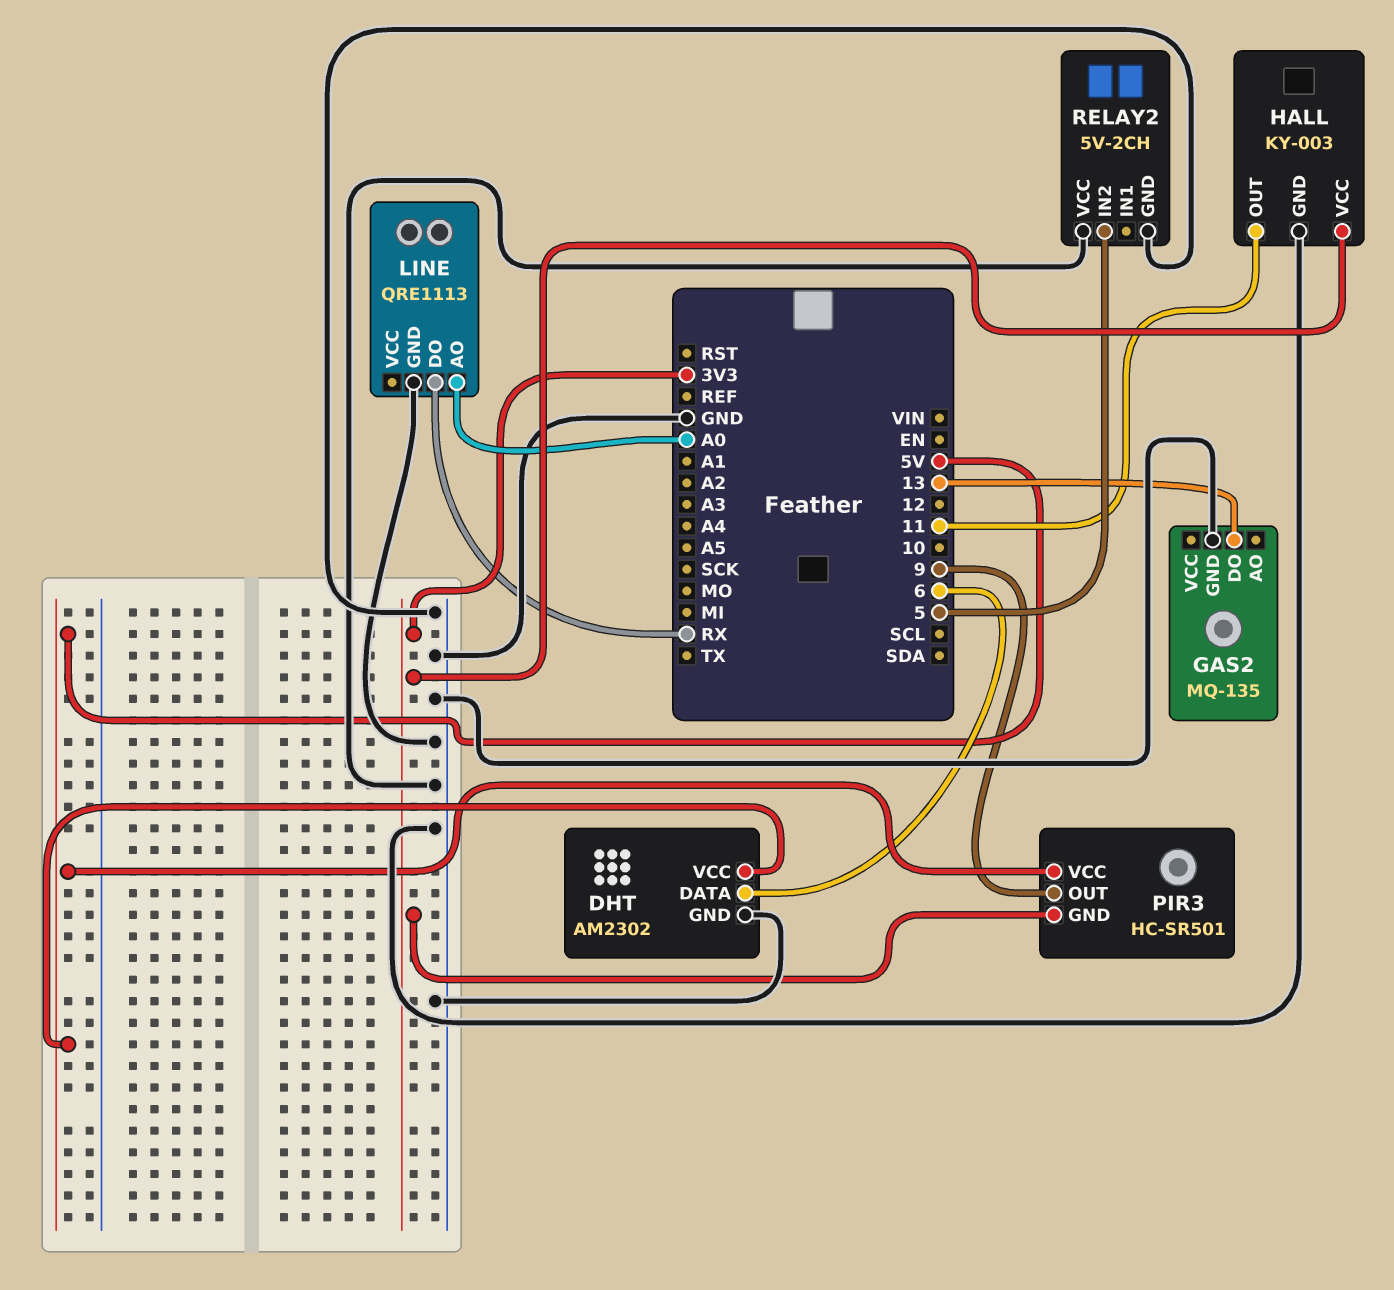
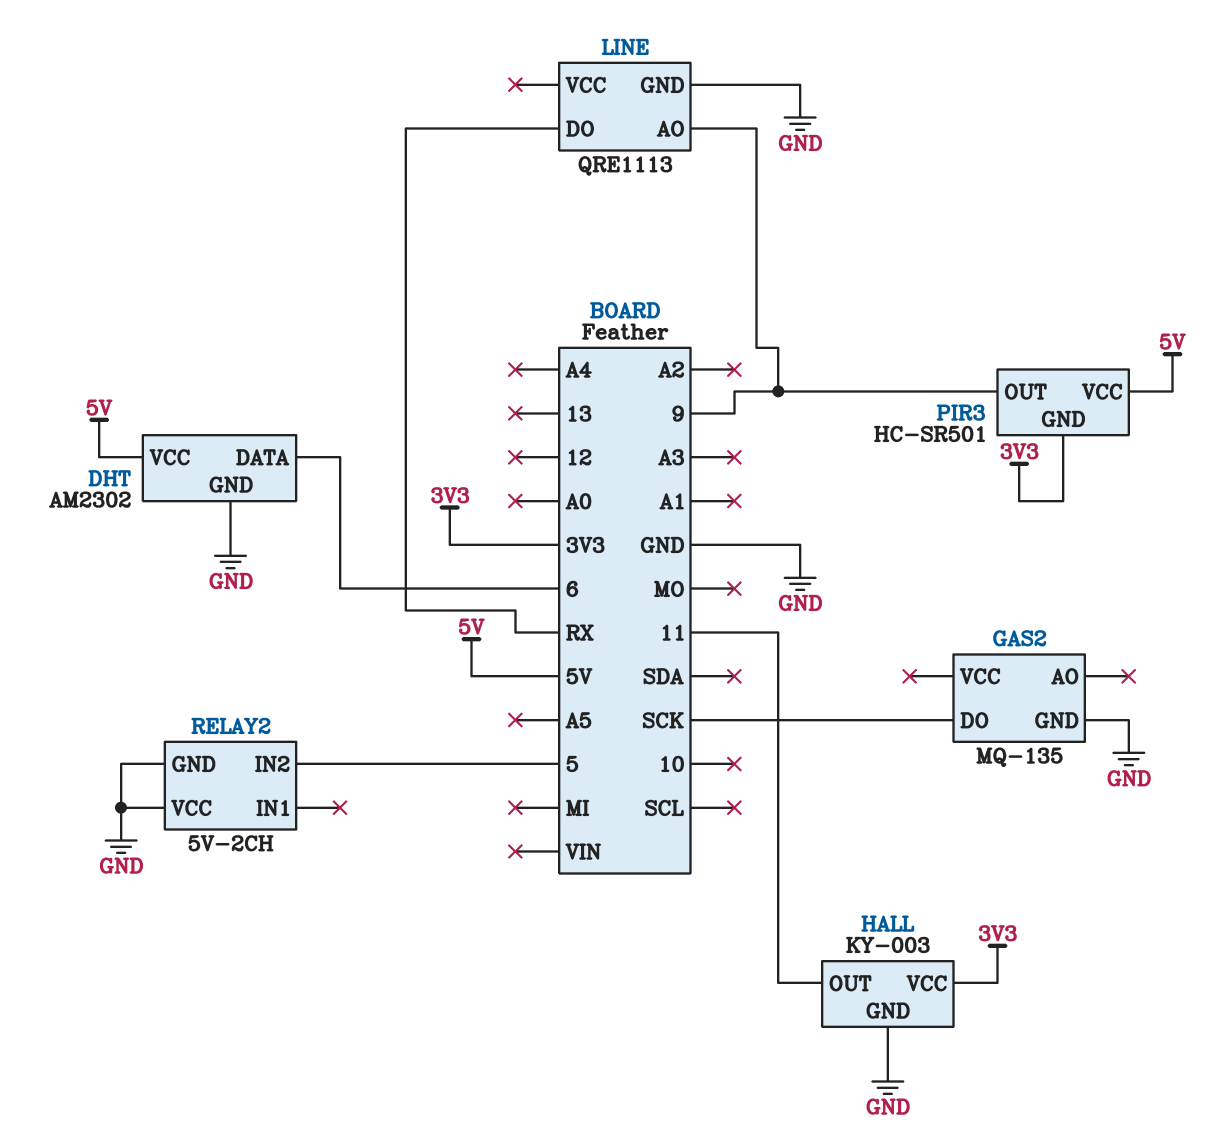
GAS2 pin DO: 13 -> SCK
LINE pin AO: A0 -> 9

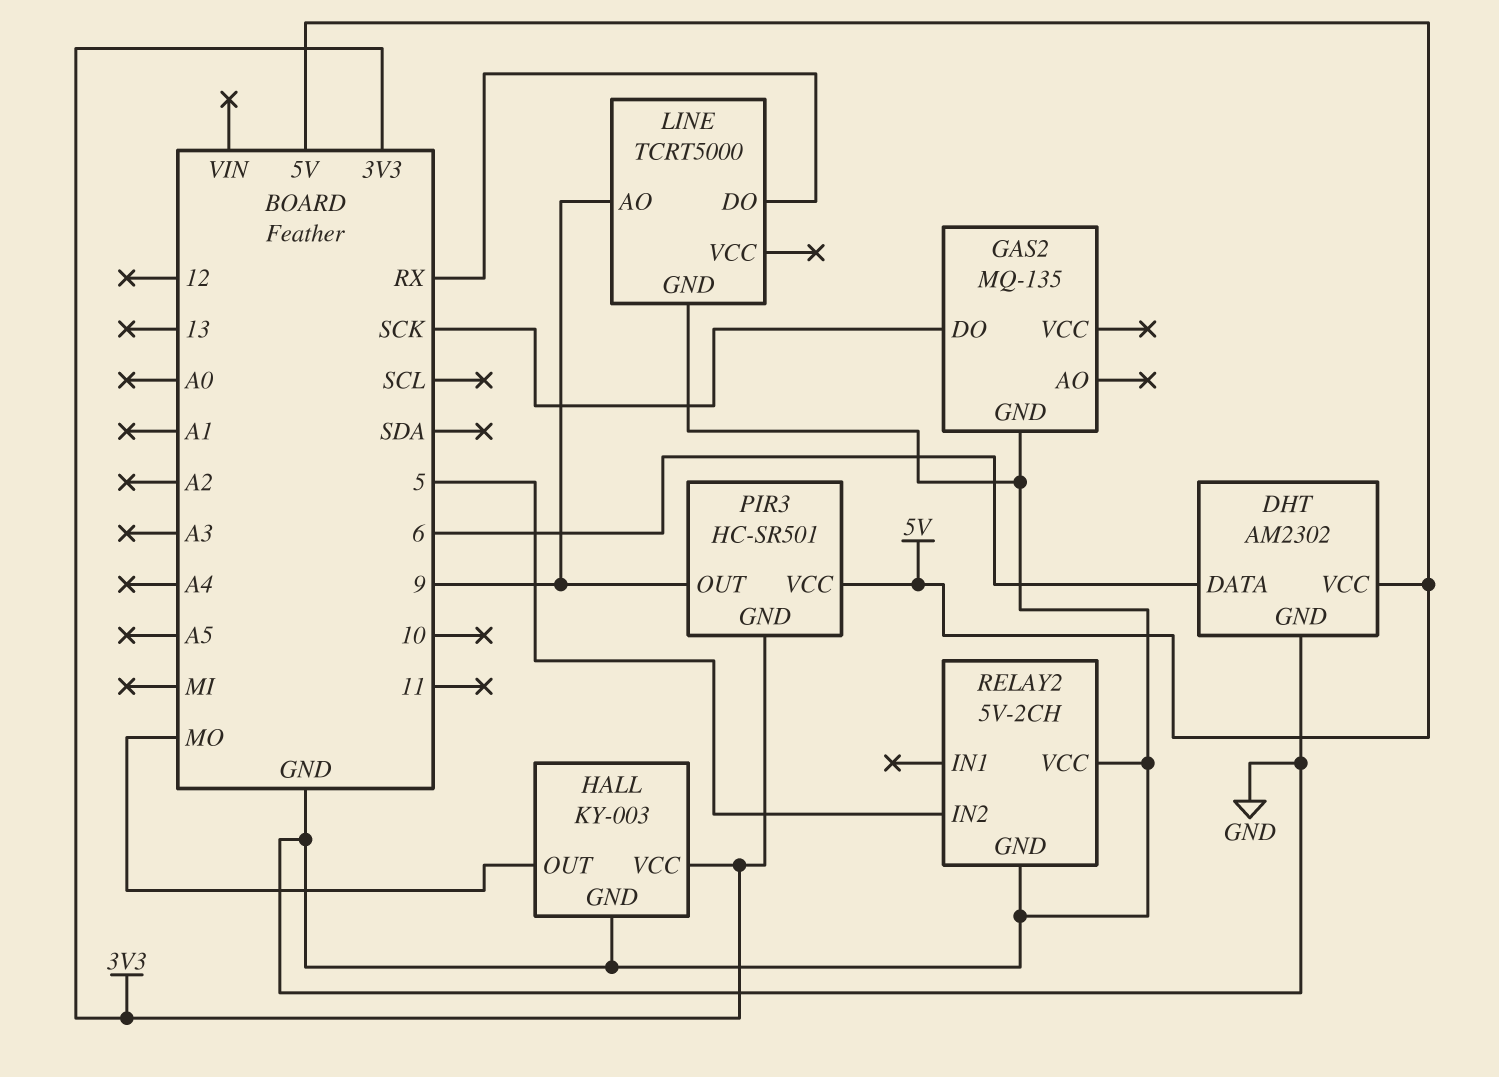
HALL pin OUT: 11 -> MO
LINE: QRE1113 -> TCRT5000

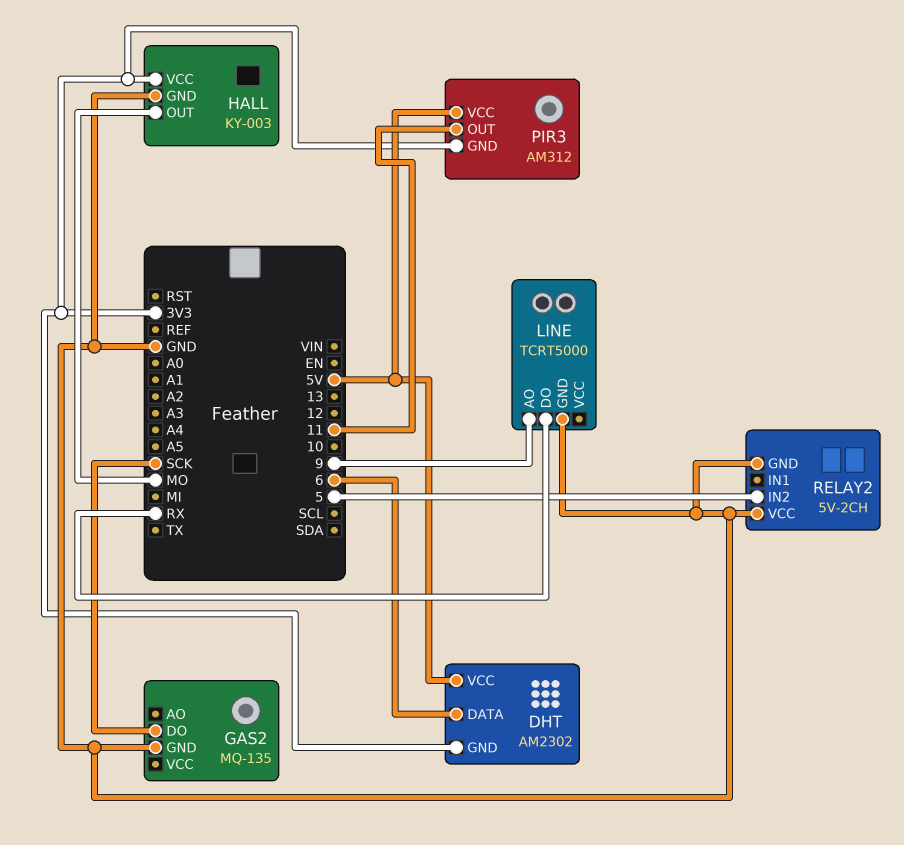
DHT pin GND: GND -> 3V3
PIR3: HC-SR501 -> AM312
PIR3 pin OUT: 9 -> 11

